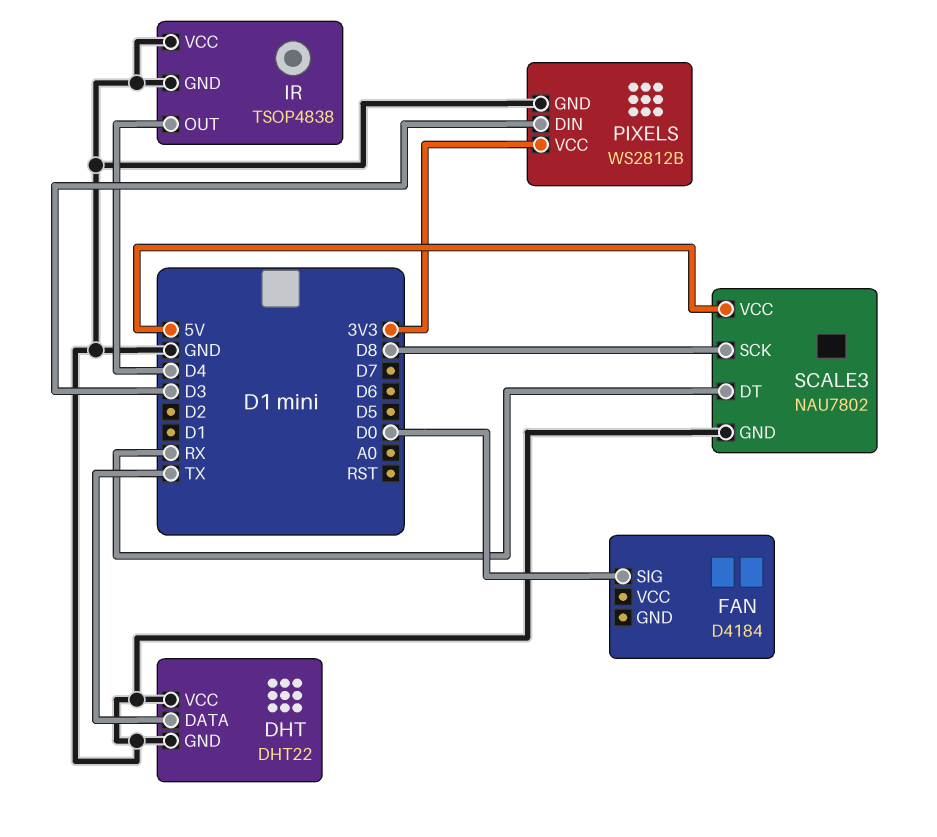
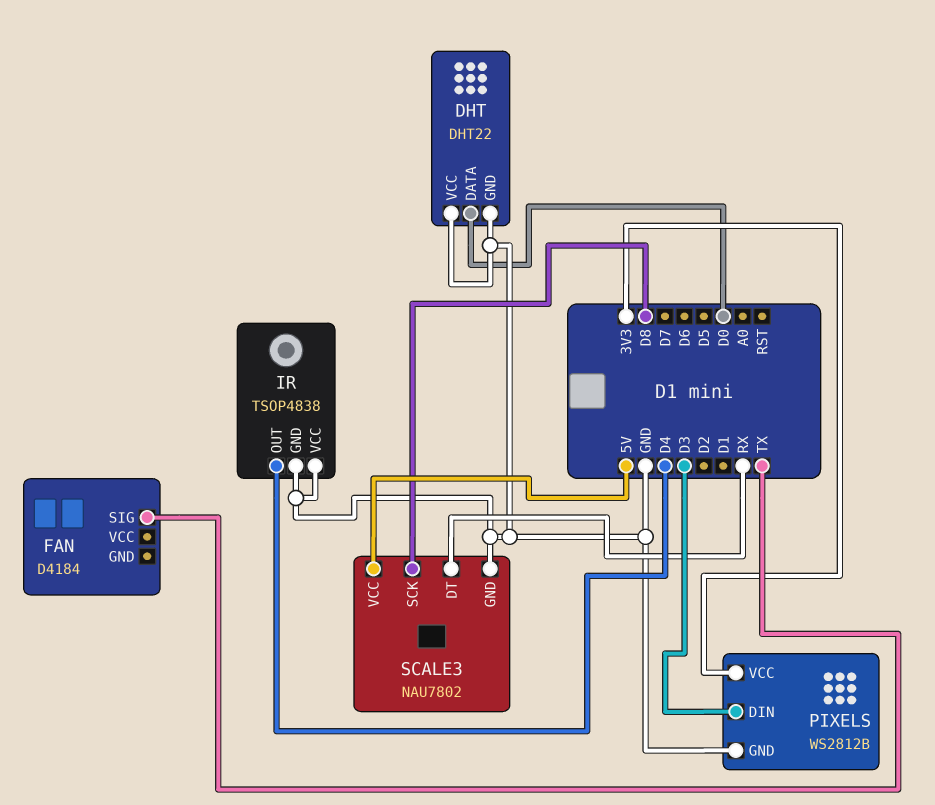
DHT pin DATA: TX -> D0
FAN pin SIG: D0 -> TX

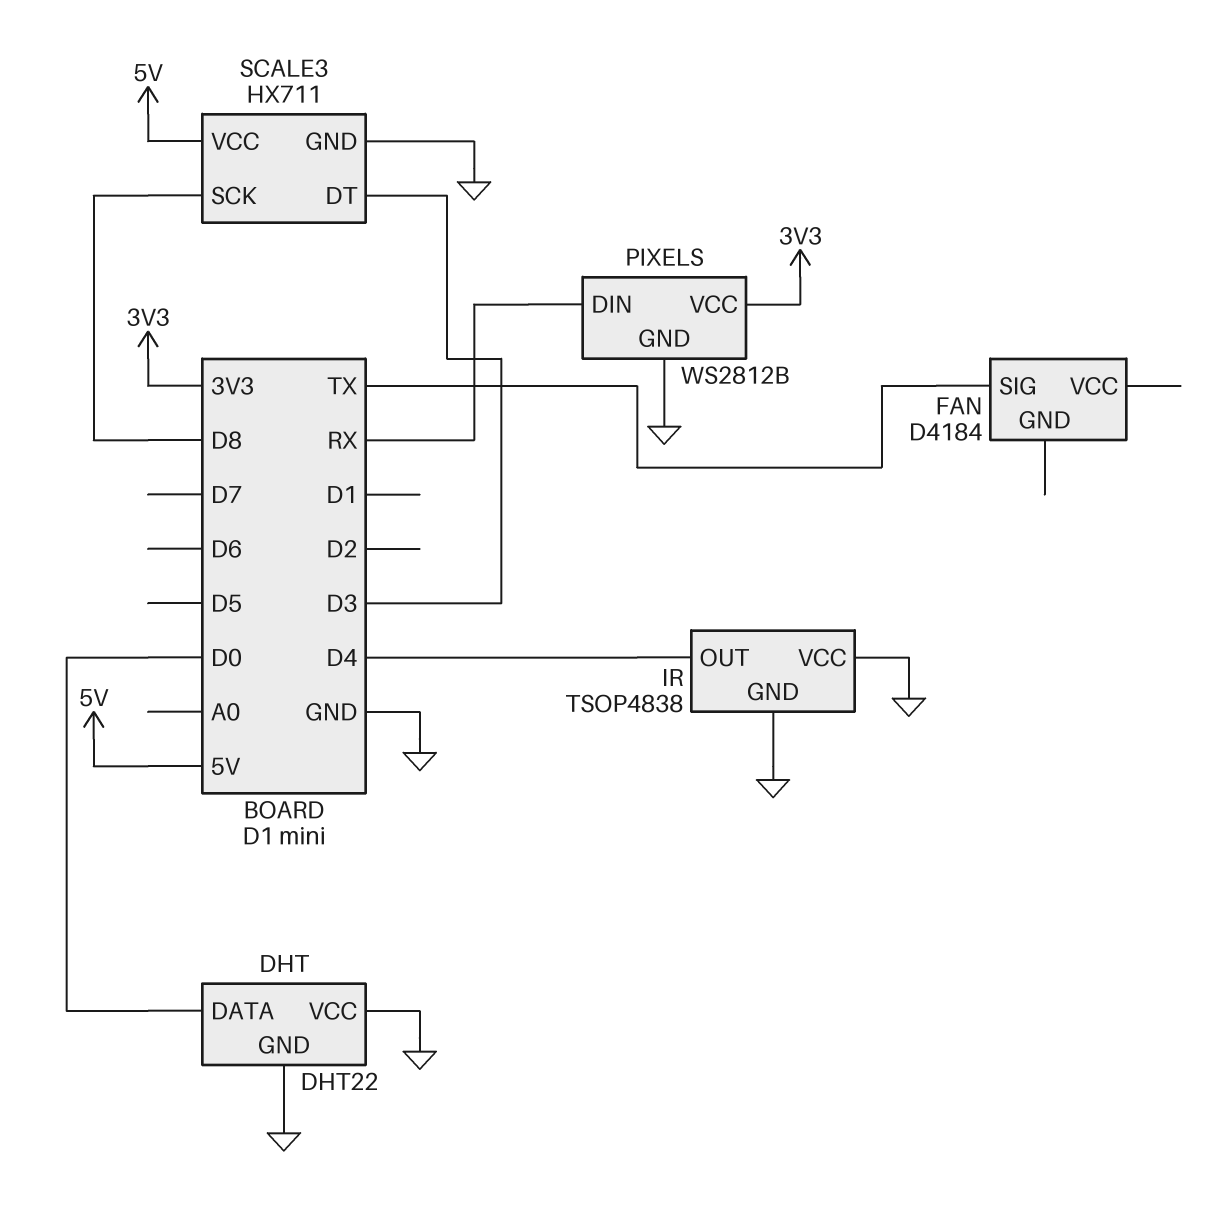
PIXELS pin DIN: D3 -> RX
SCALE3: NAU7802 -> HX711
SCALE3 pin DT: RX -> D3

